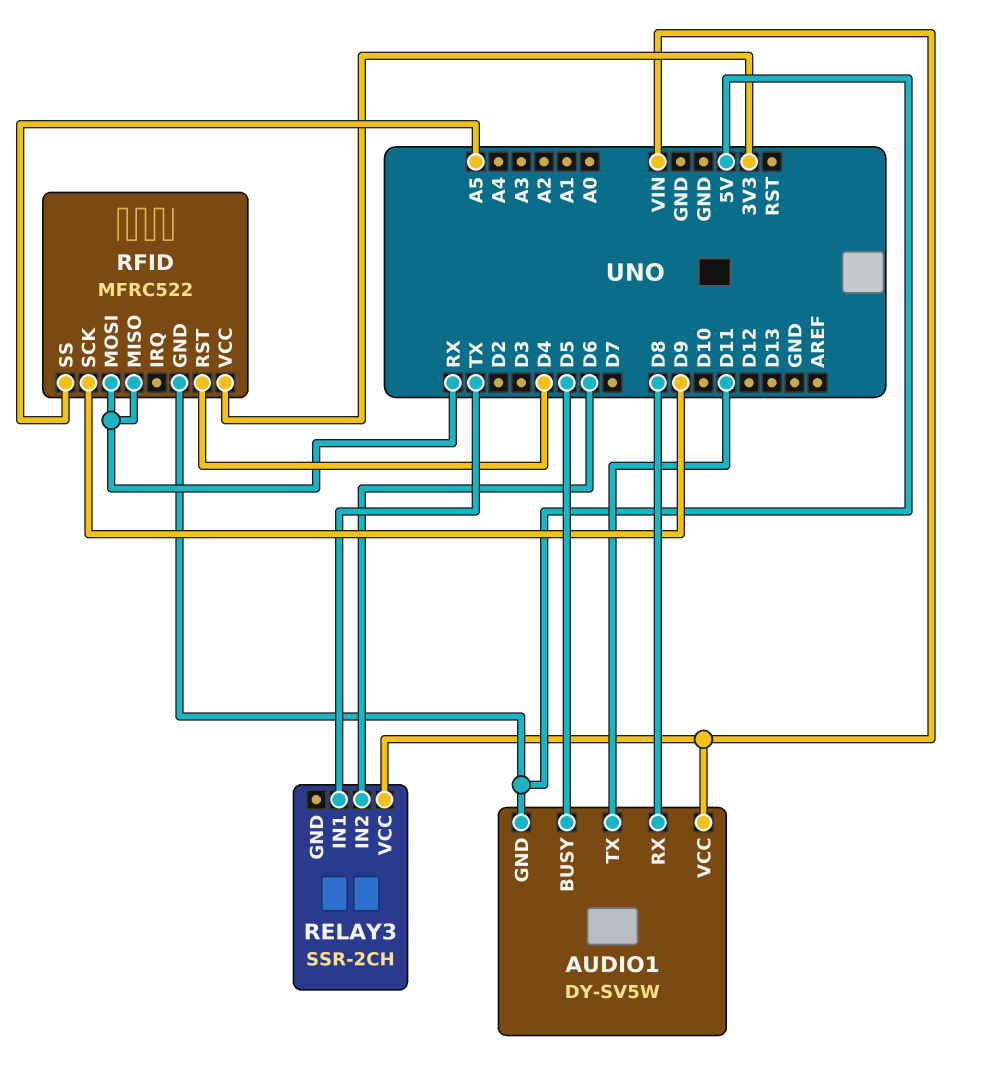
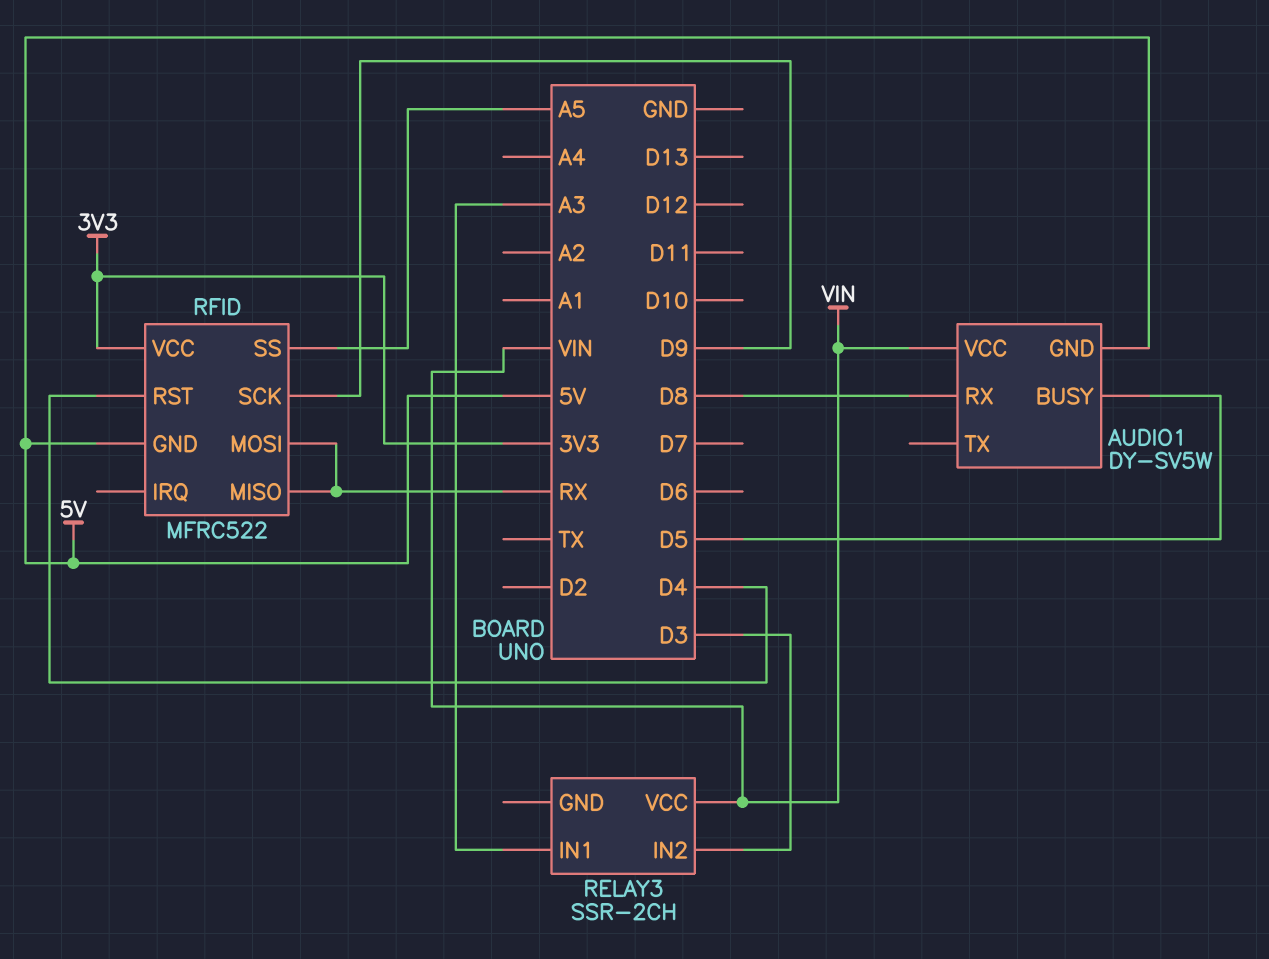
AUDIO1 pin TX: D11 -> none
RELAY3 pin IN1: TX -> A3
RELAY3 pin IN2: D6 -> D3

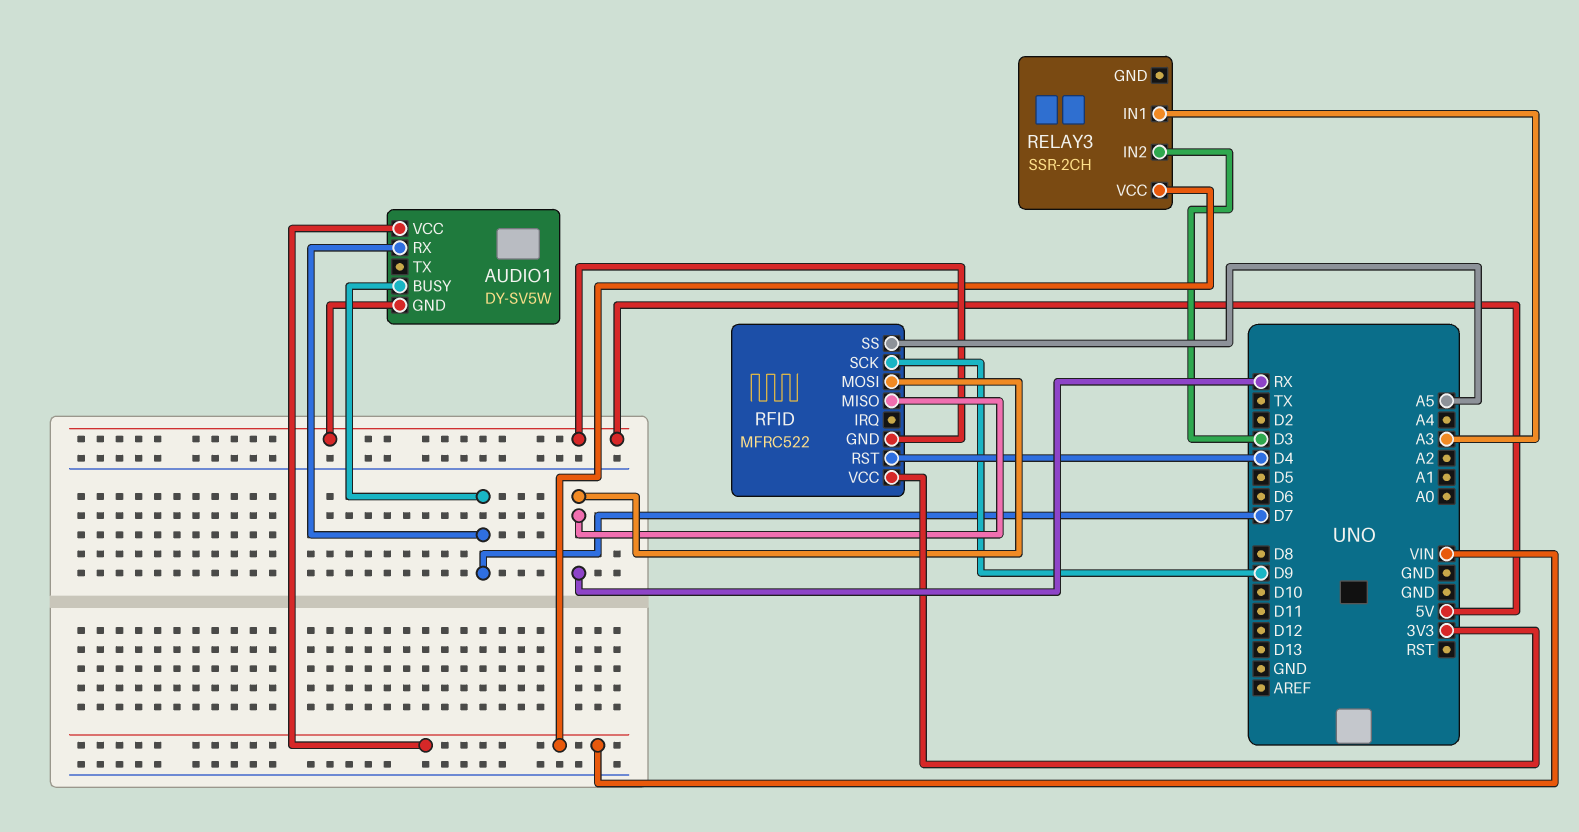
AUDIO1 pin BUSY: D5 -> D7
AUDIO1 pin RX: D8 -> D7

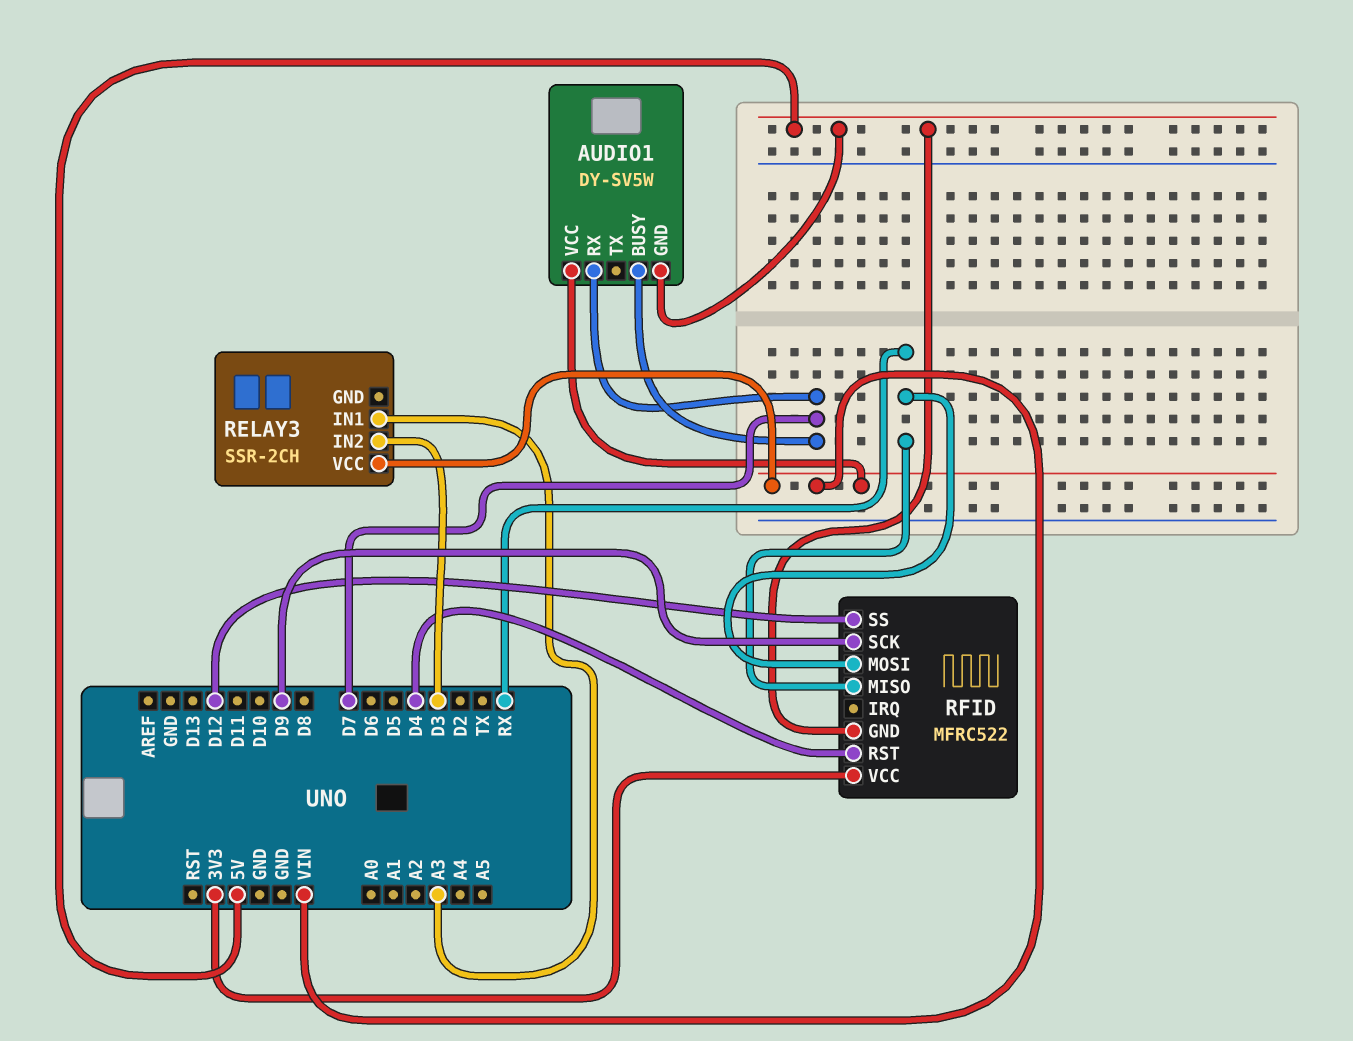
RFID pin SS: A5 -> D12

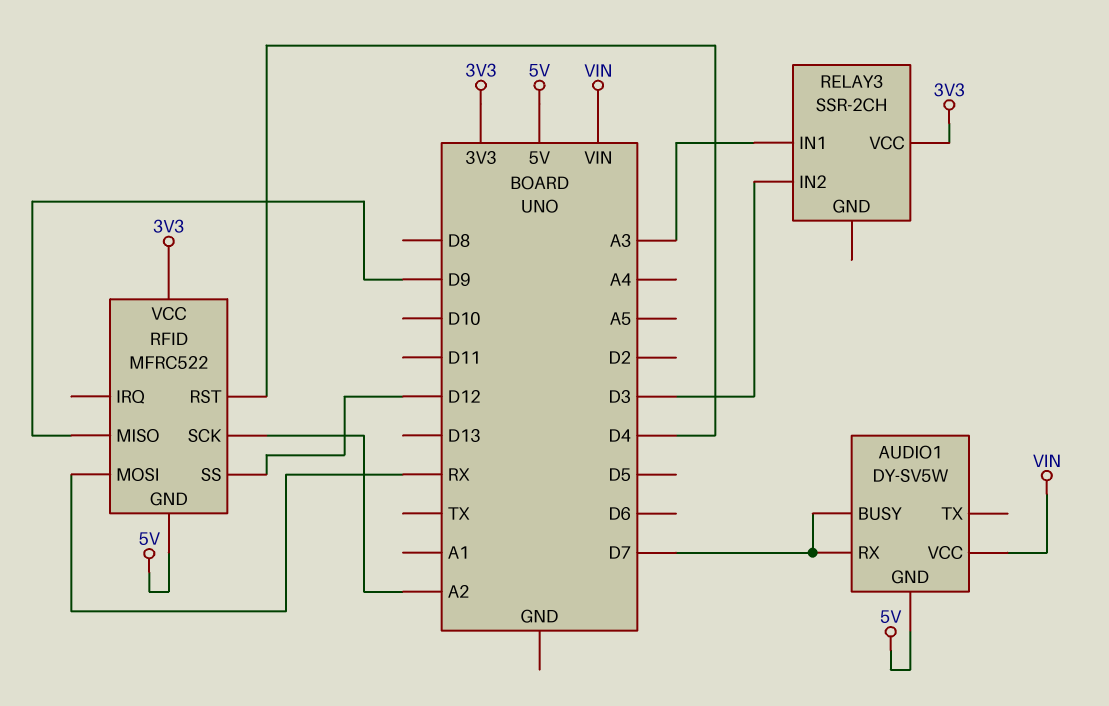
RELAY3 pin VCC: VIN -> 3V3
RFID pin MISO: RX -> D9
RFID pin SCK: D9 -> A2

